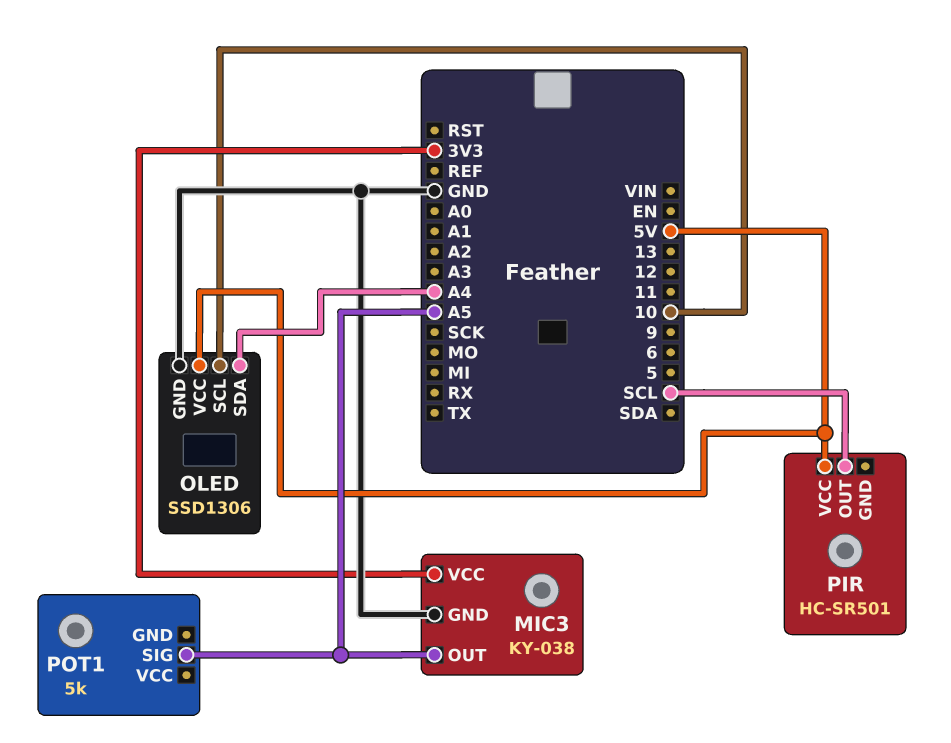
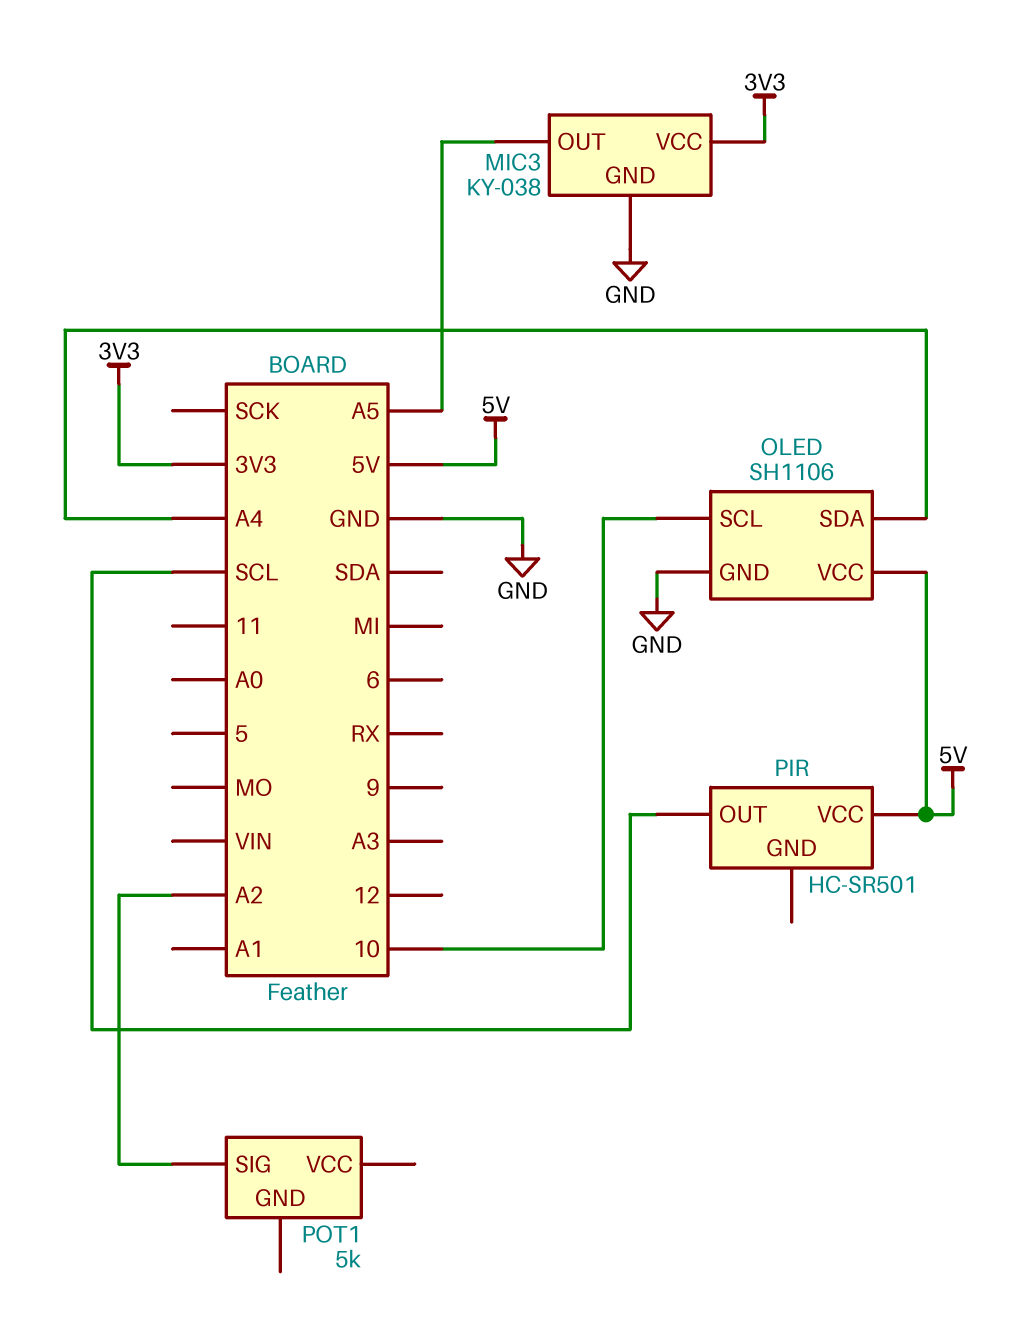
OLED: SSD1306 -> SH1106
POT1 pin SIG: A5 -> A2

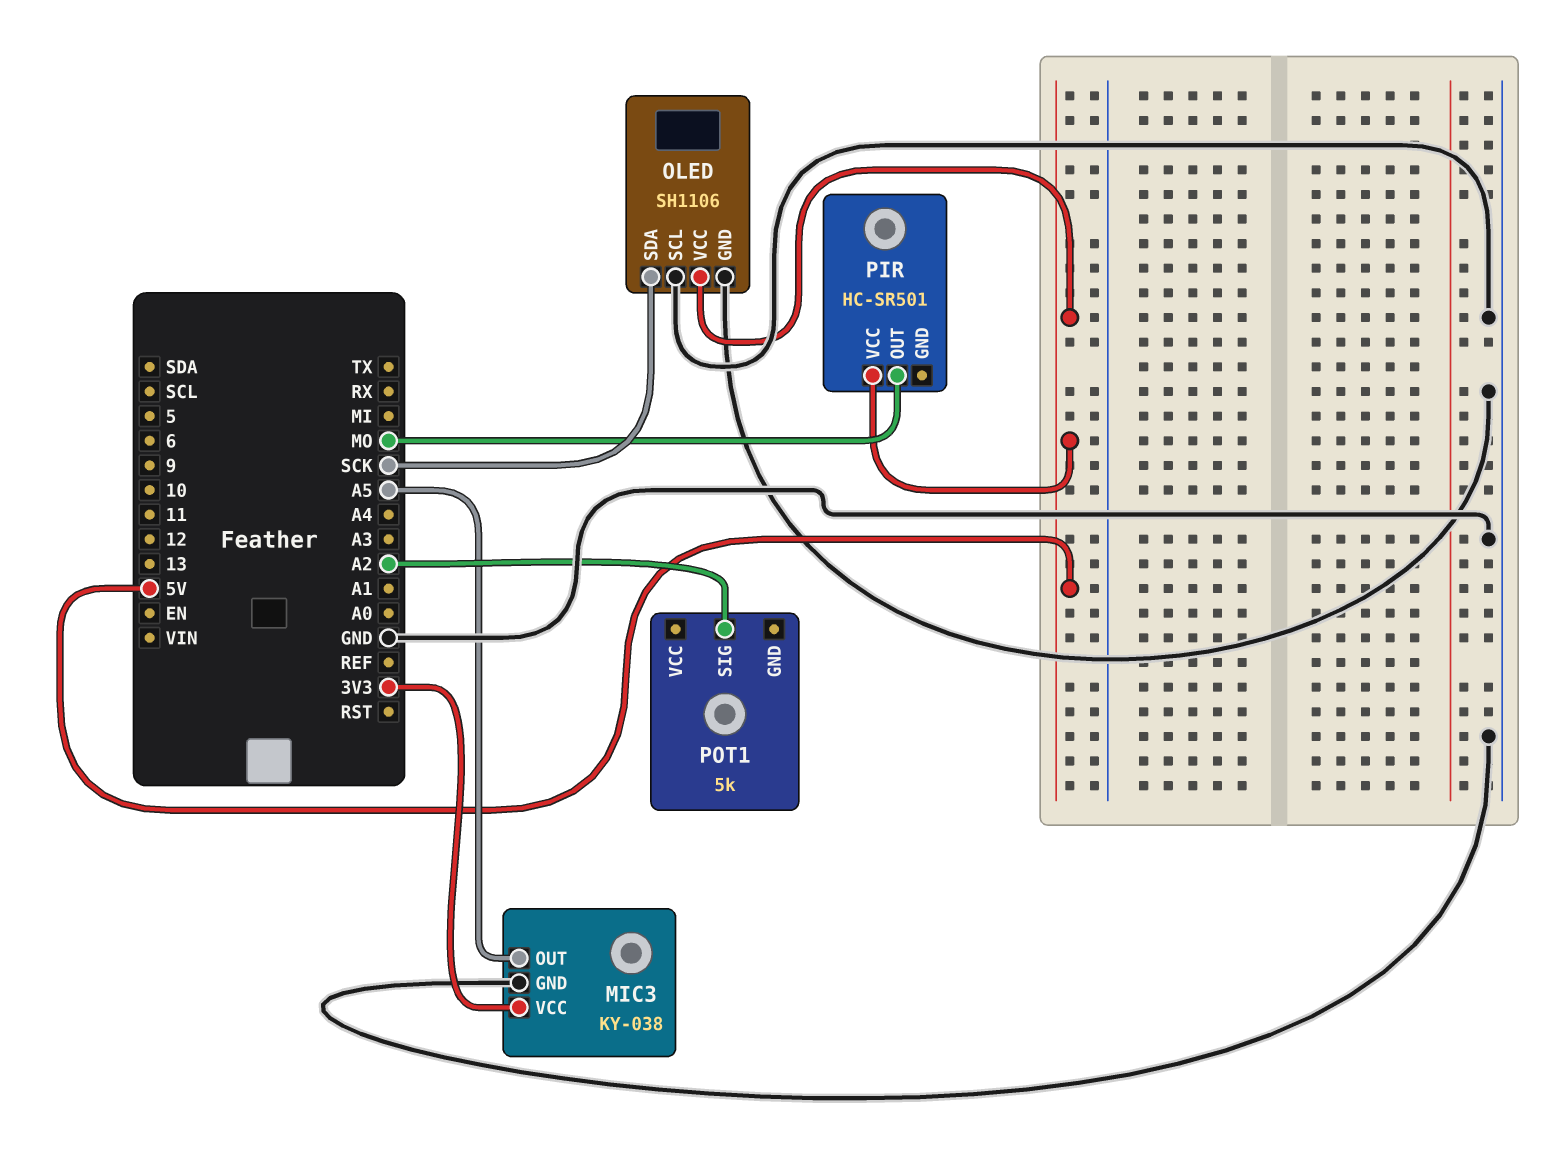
OLED pin SCL: 10 -> GND
OLED pin SDA: A4 -> SCK
PIR pin OUT: SCL -> MO

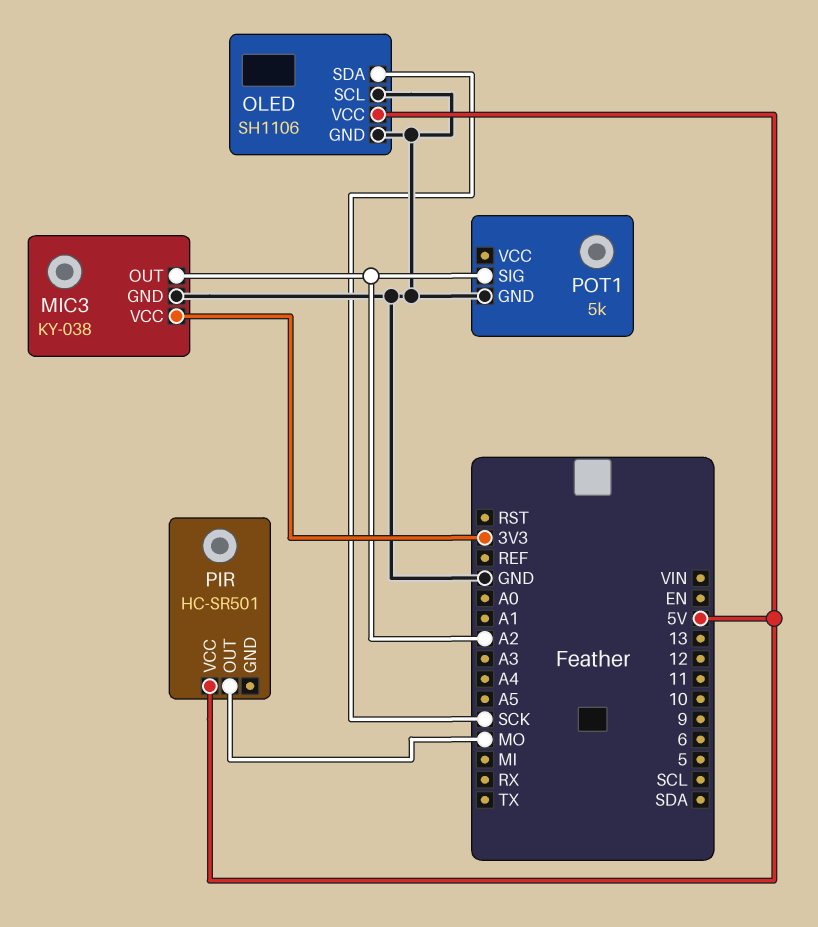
MIC3 pin OUT: A5 -> A2
POT1 pin GND: none -> GND

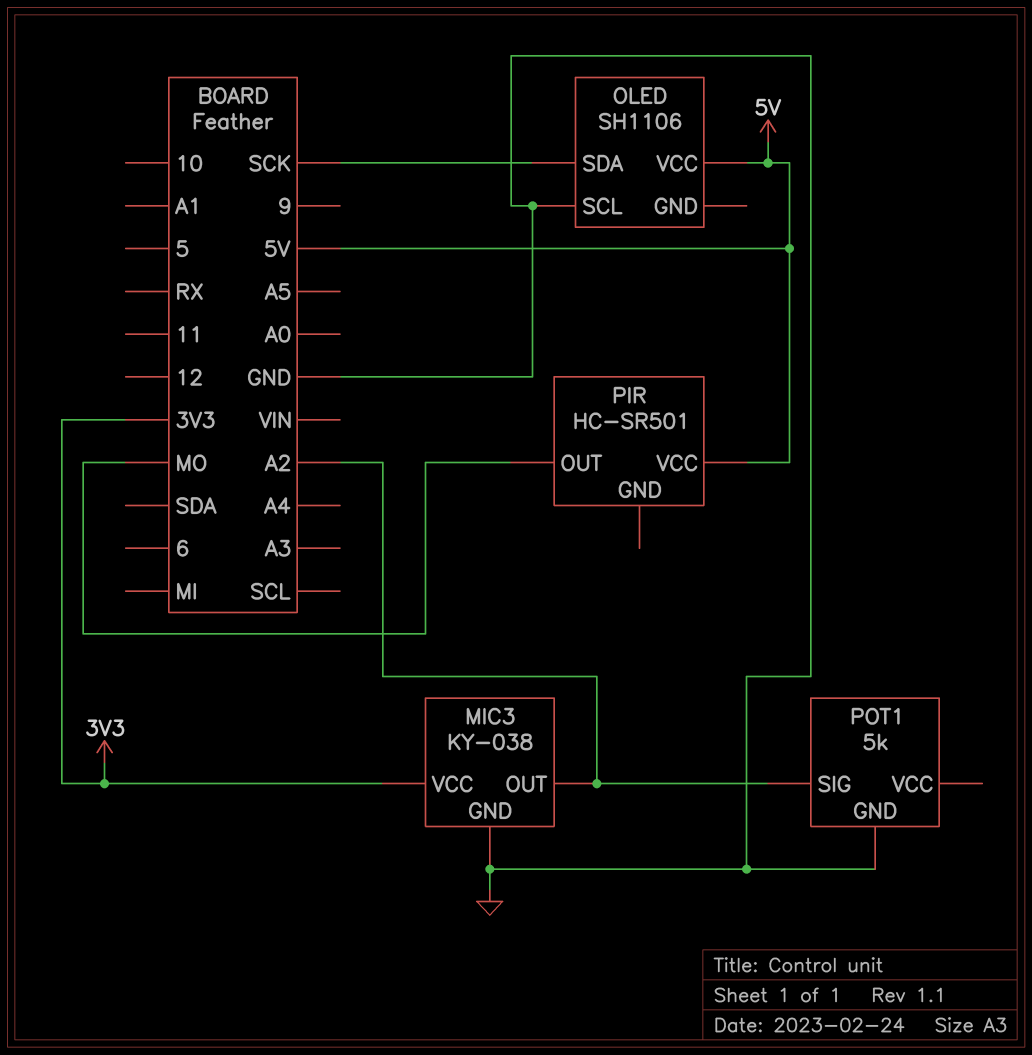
OLED pin GND: GND -> none

